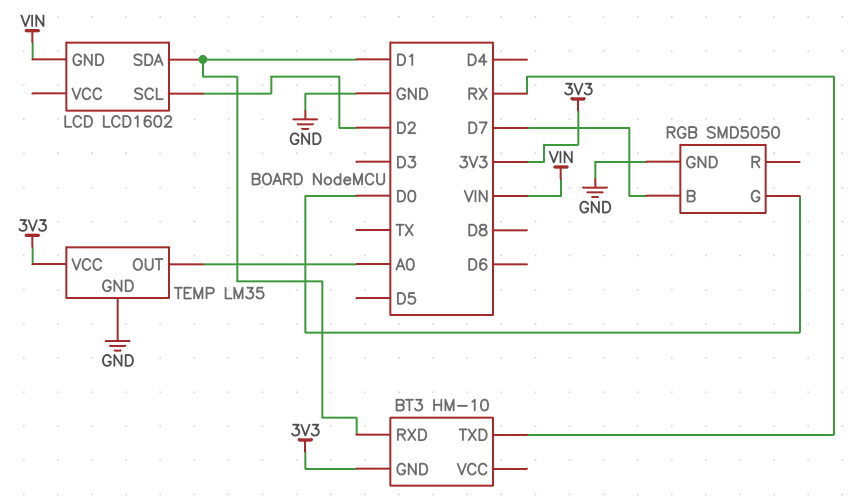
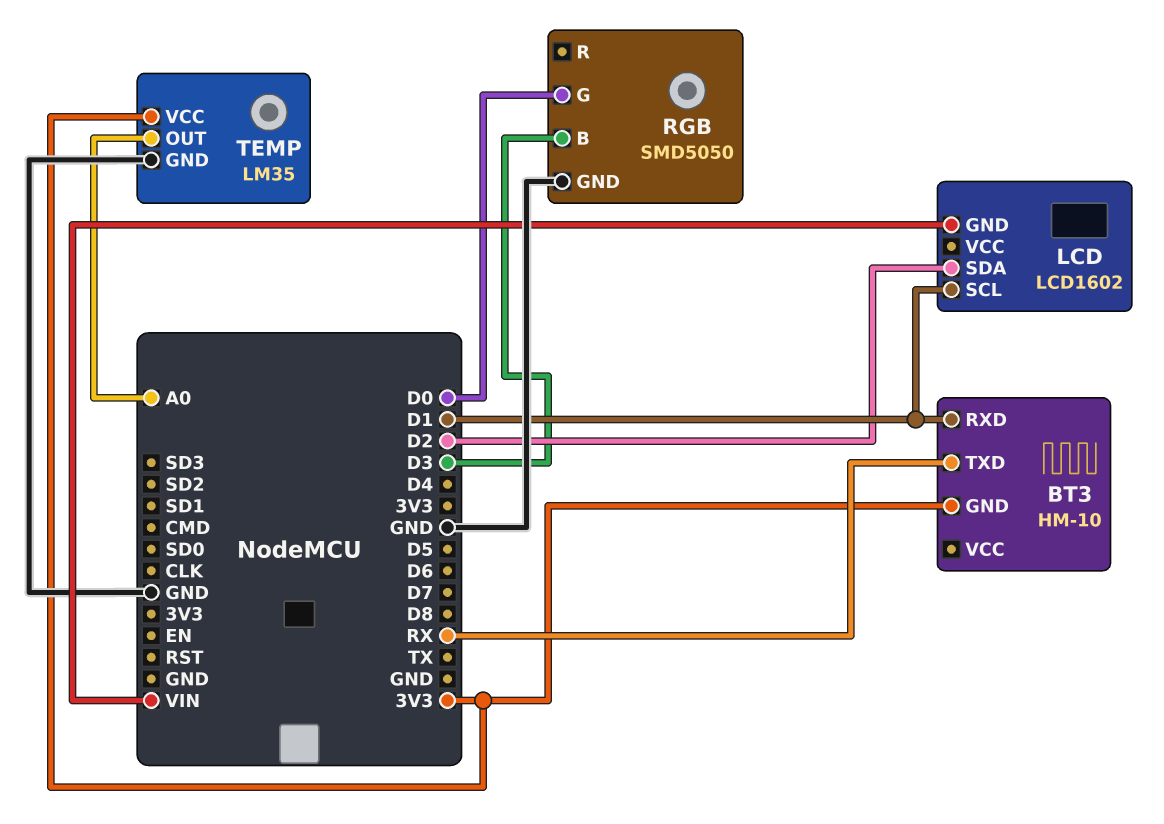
LCD pin SCL: D2 -> D1
LCD pin SDA: D1 -> D2
RGB pin B: D7 -> D3

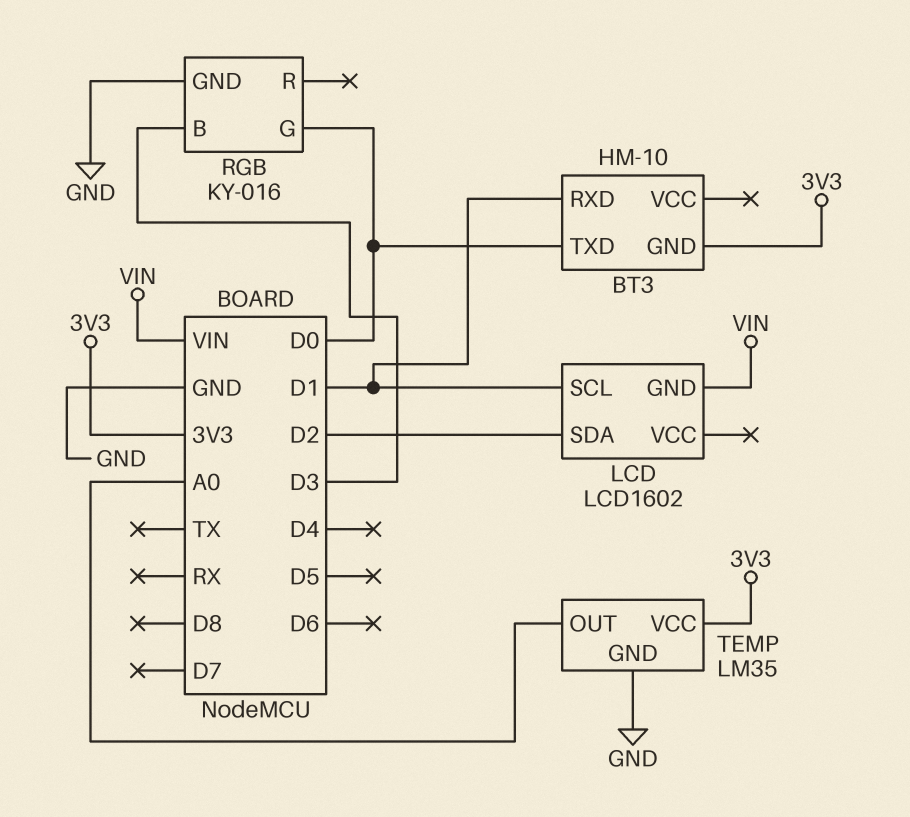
BT3 pin TXD: RX -> D0
RGB: SMD5050 -> KY-016

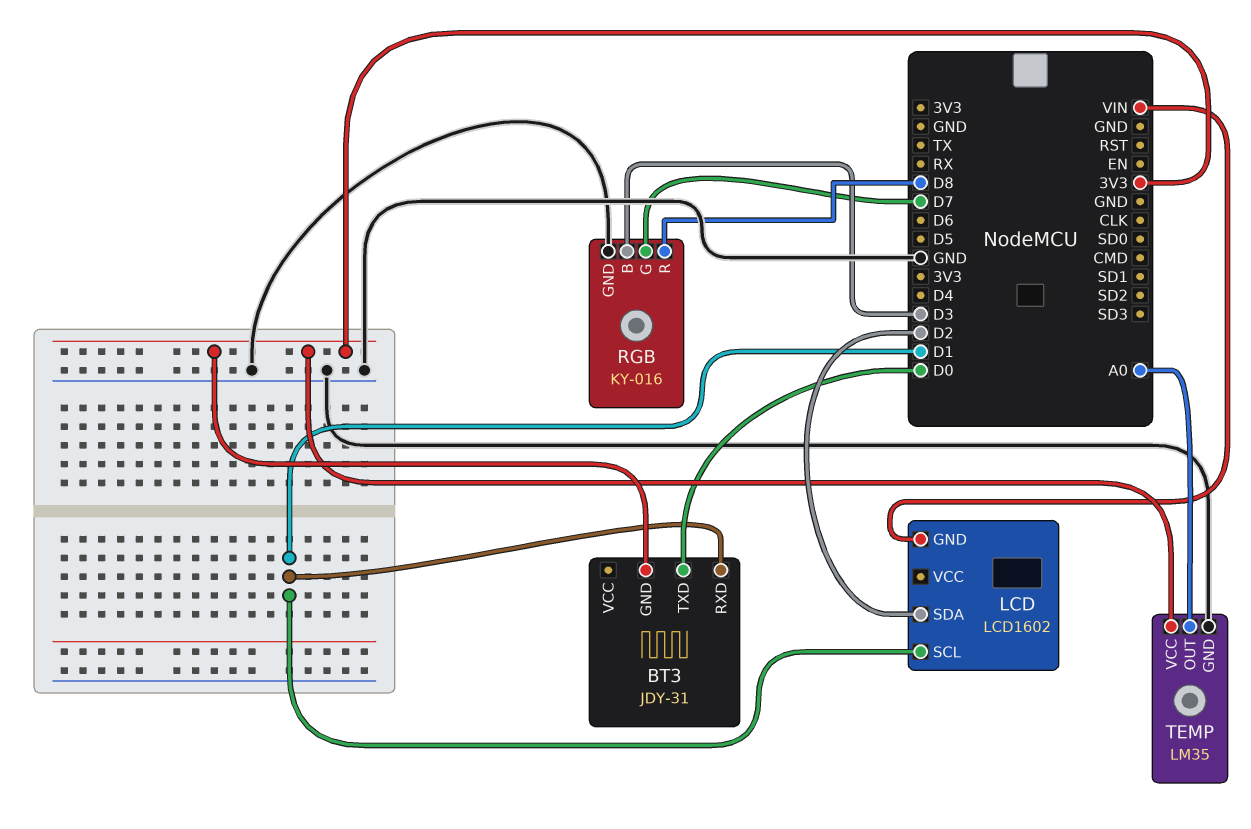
BT3: HM-10 -> JDY-31
RGB pin G: D0 -> D7
RGB pin R: none -> D8

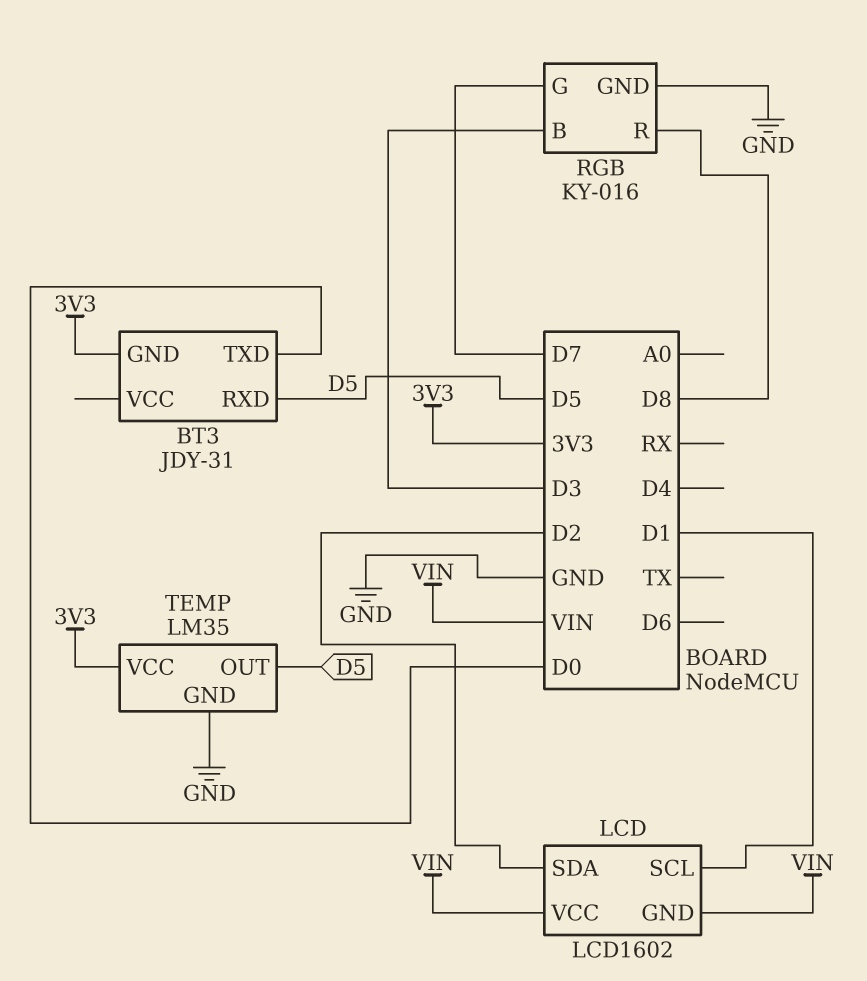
BT3 pin RXD: D1 -> D5
LCD pin VCC: none -> VIN
TEMP pin OUT: A0 -> D5

